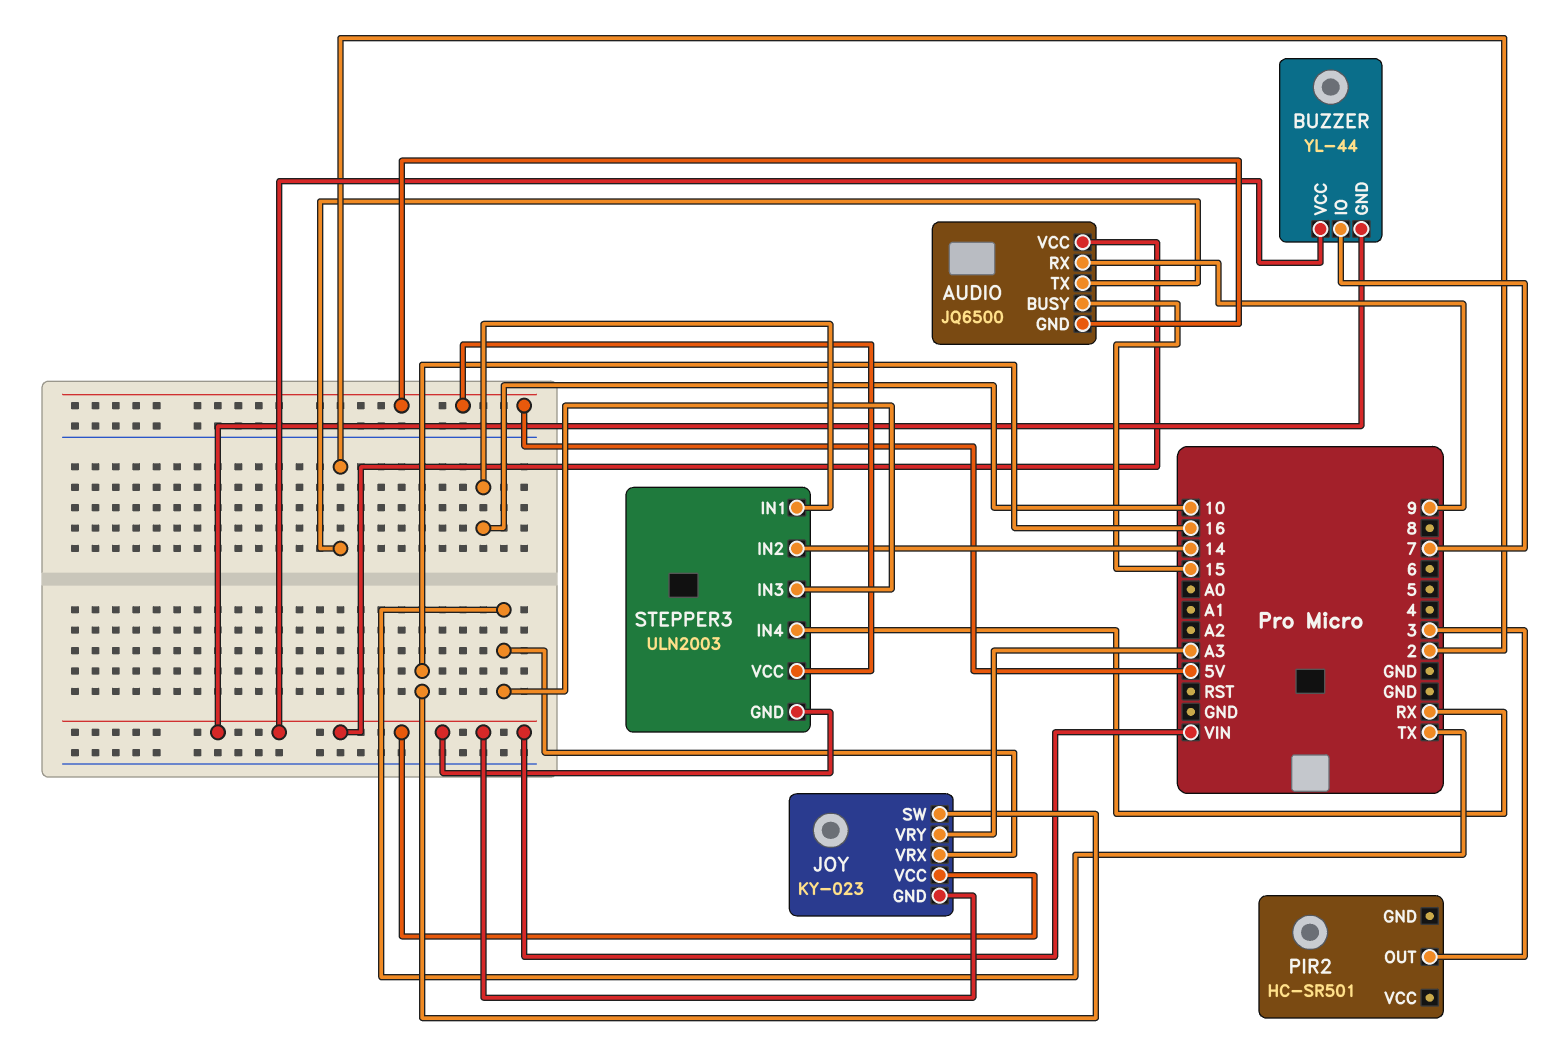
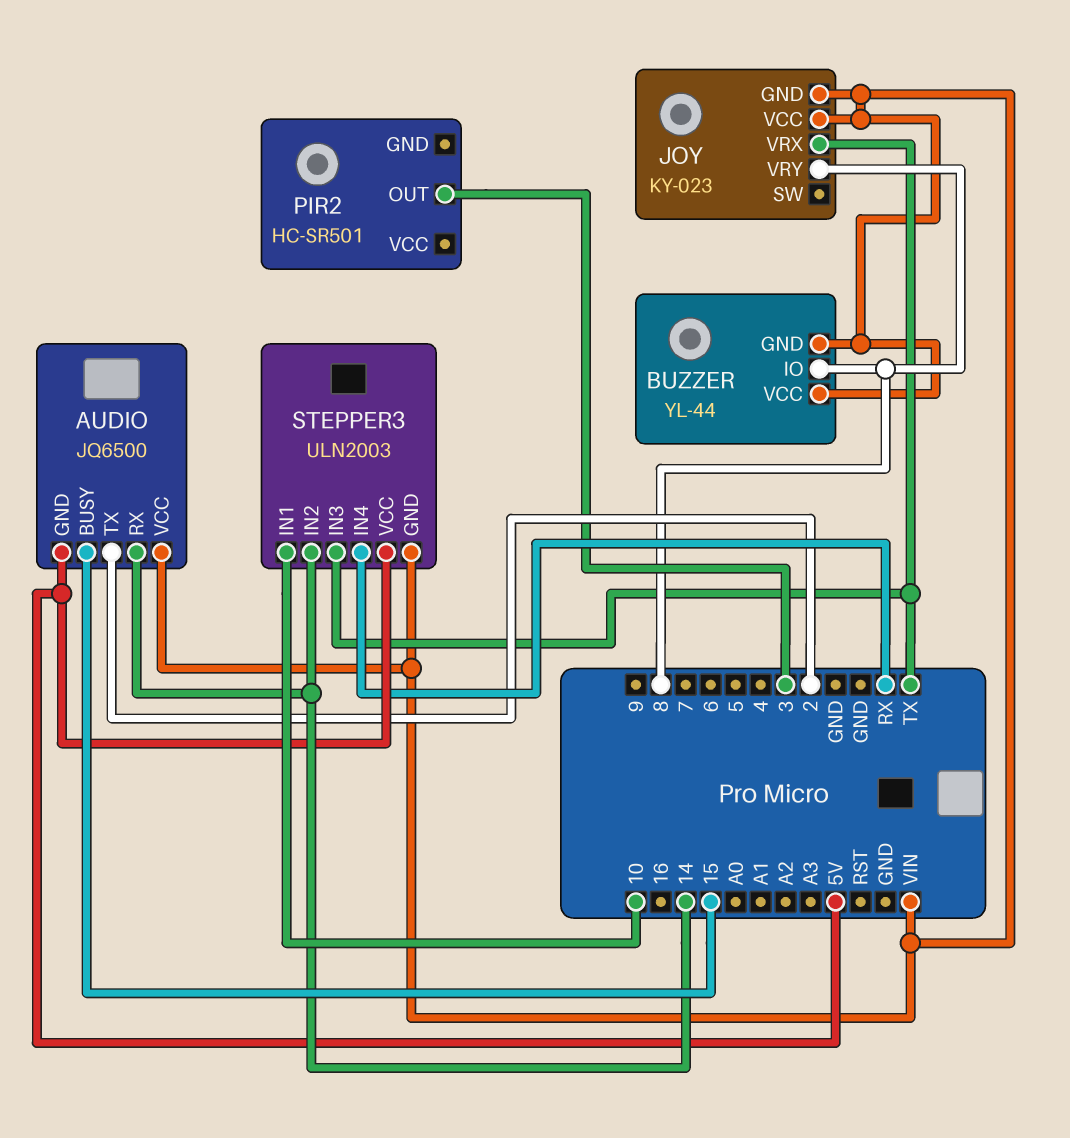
AUDIO pin RX: 9 -> 14
BUZZER pin IO: 7 -> 8
JOY pin SW: 16 -> none
JOY pin VRY: A3 -> 8

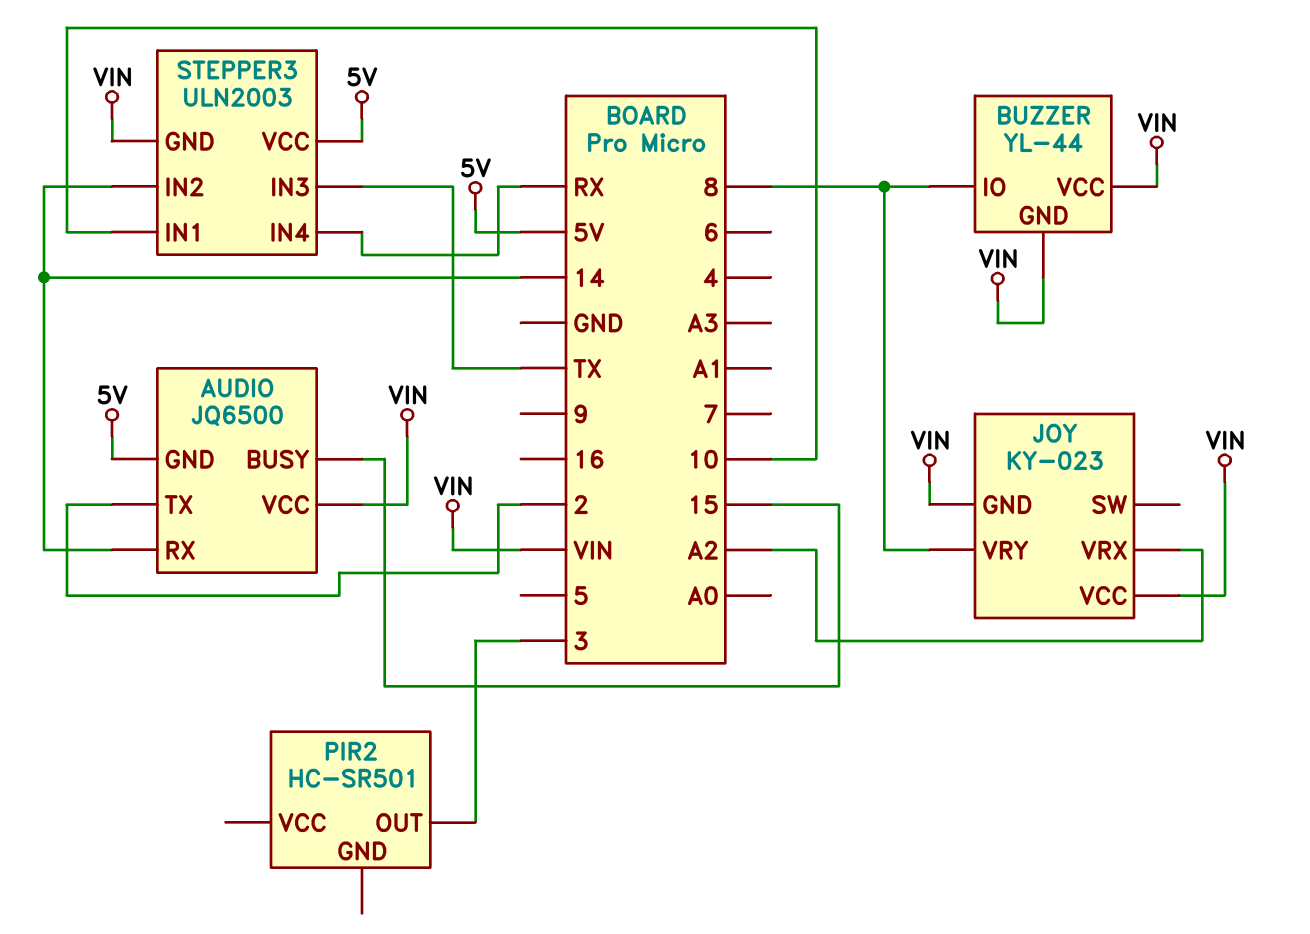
JOY pin VRX: TX -> A2

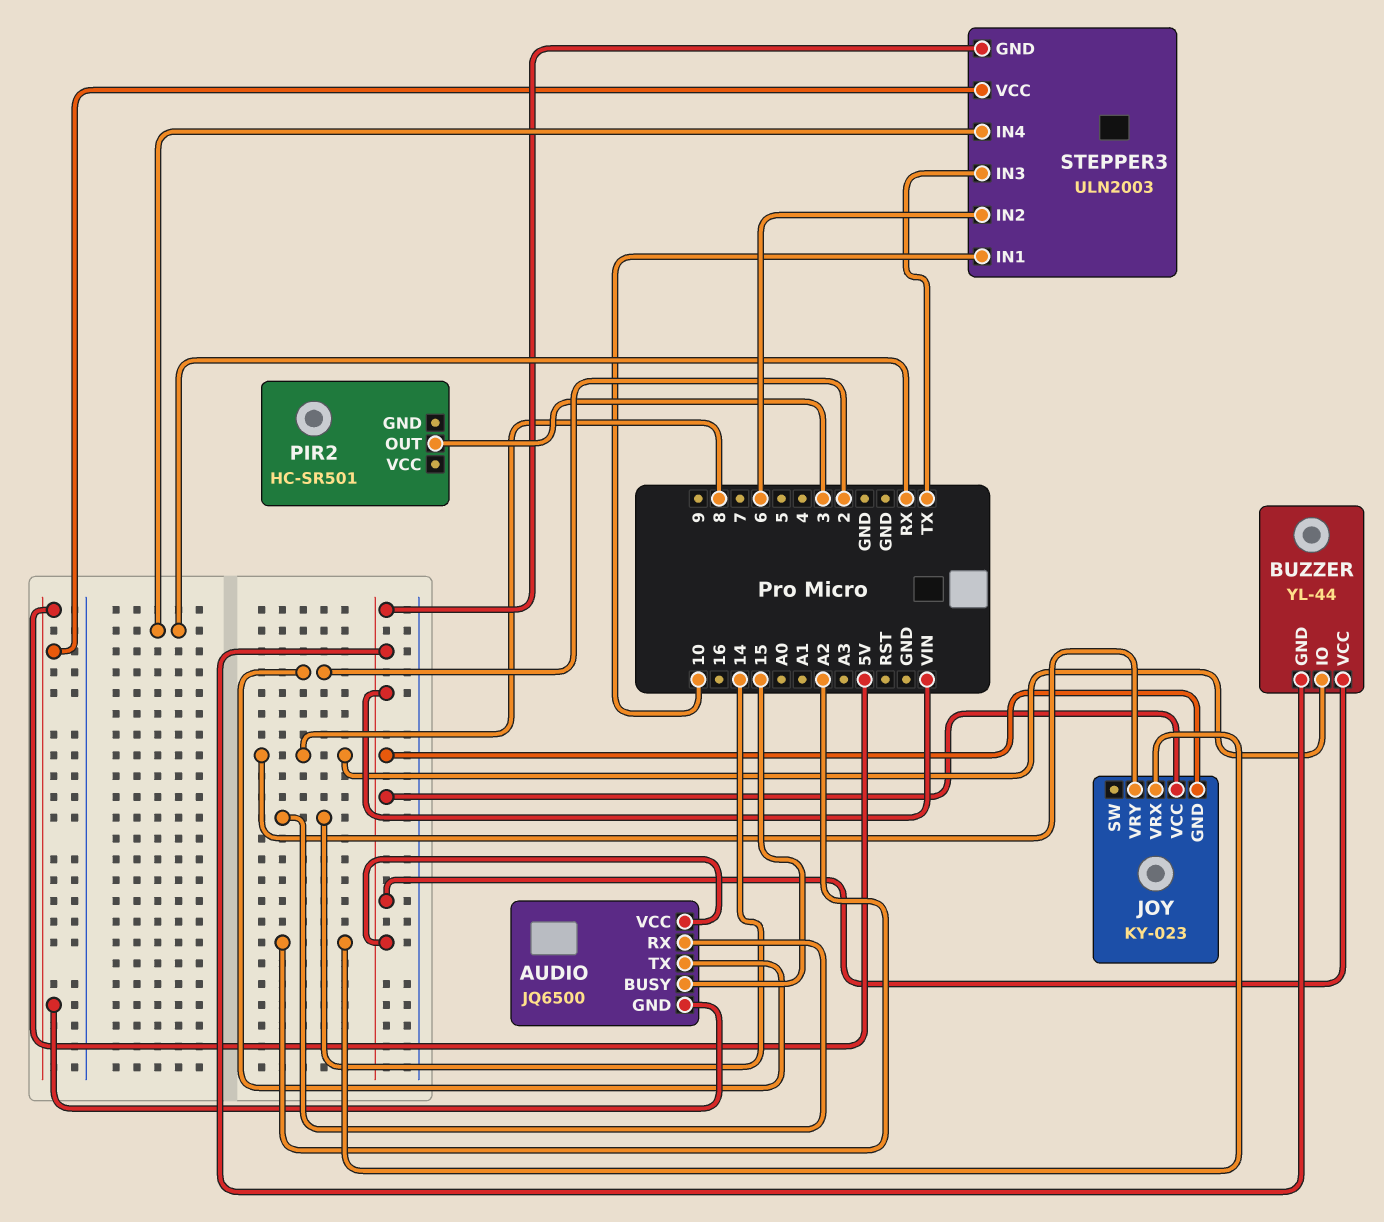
STEPPER3 pin IN2: 14 -> 6

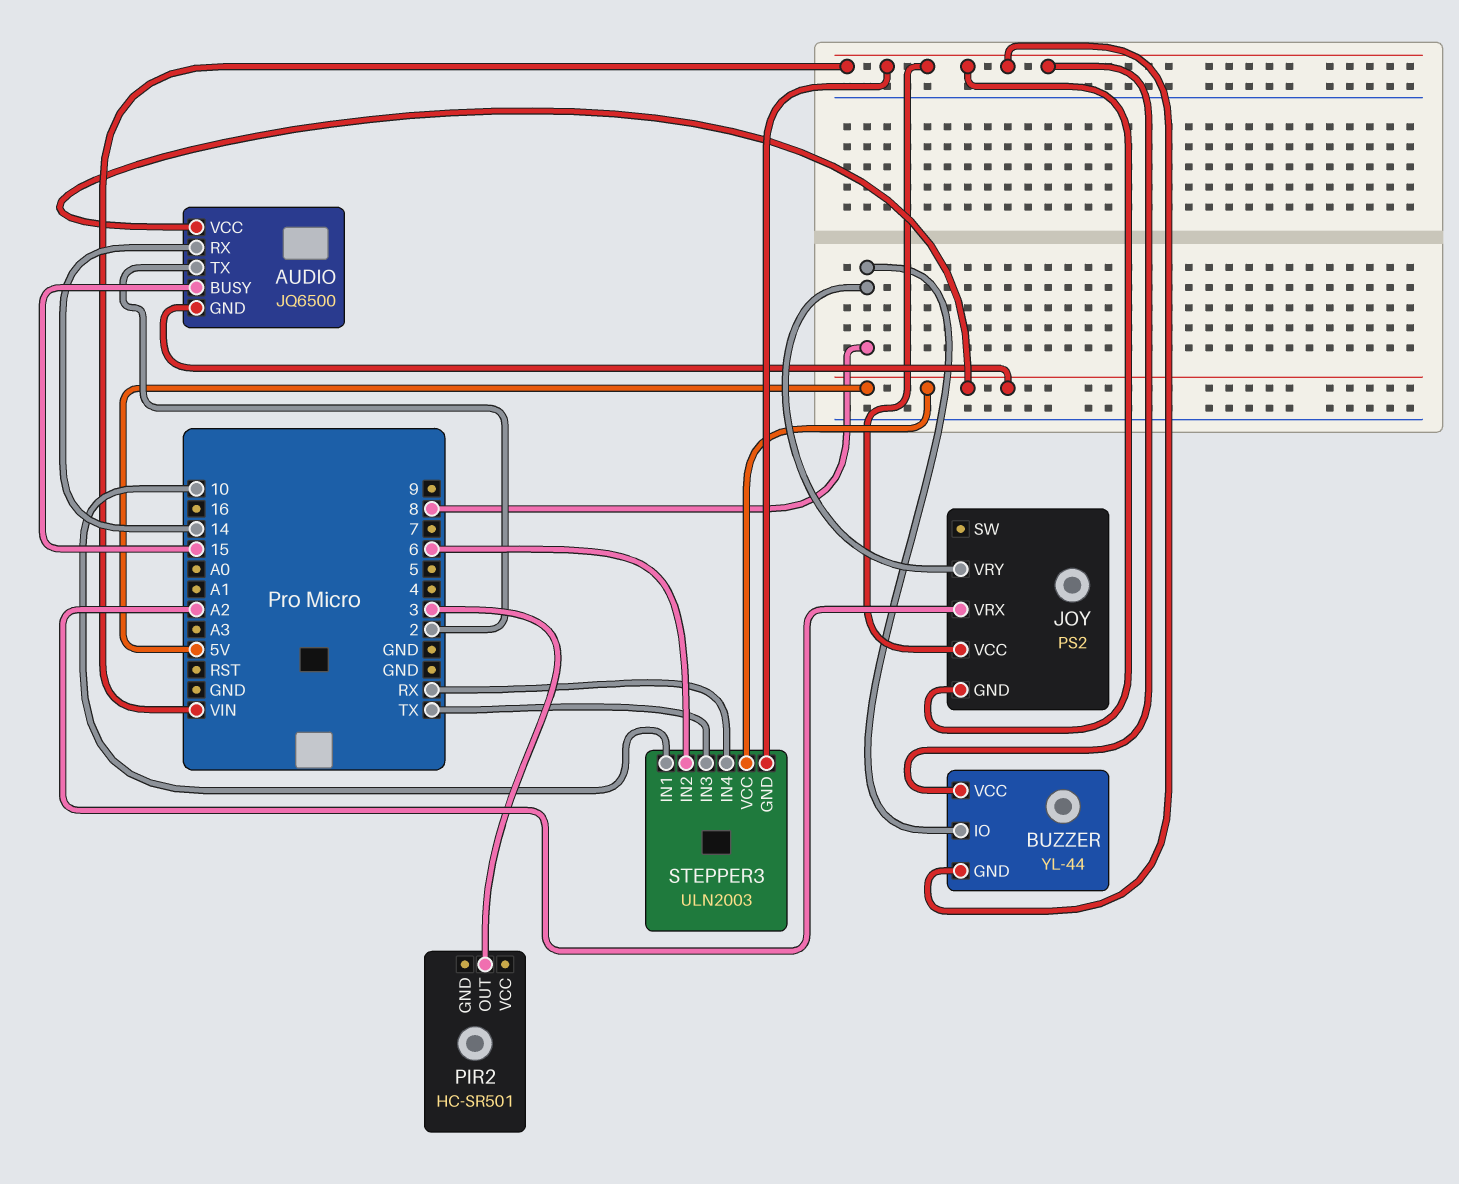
AUDIO pin VCC: VIN -> 5V
JOY: KY-023 -> PS2

